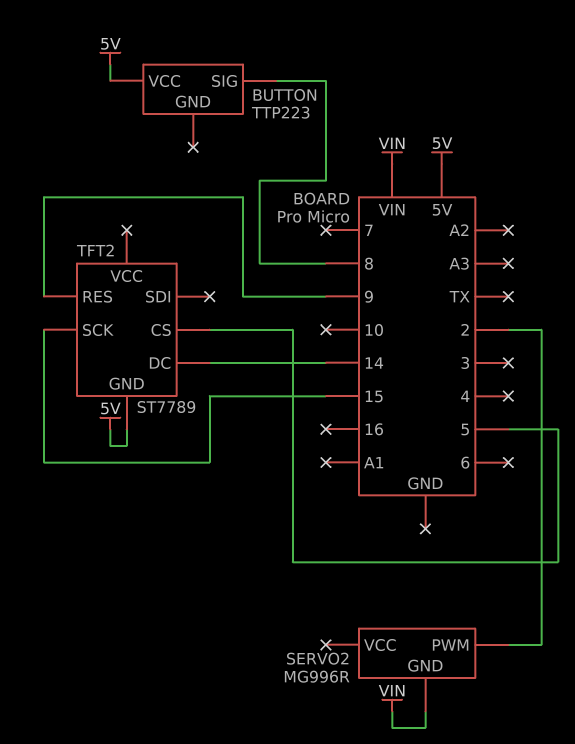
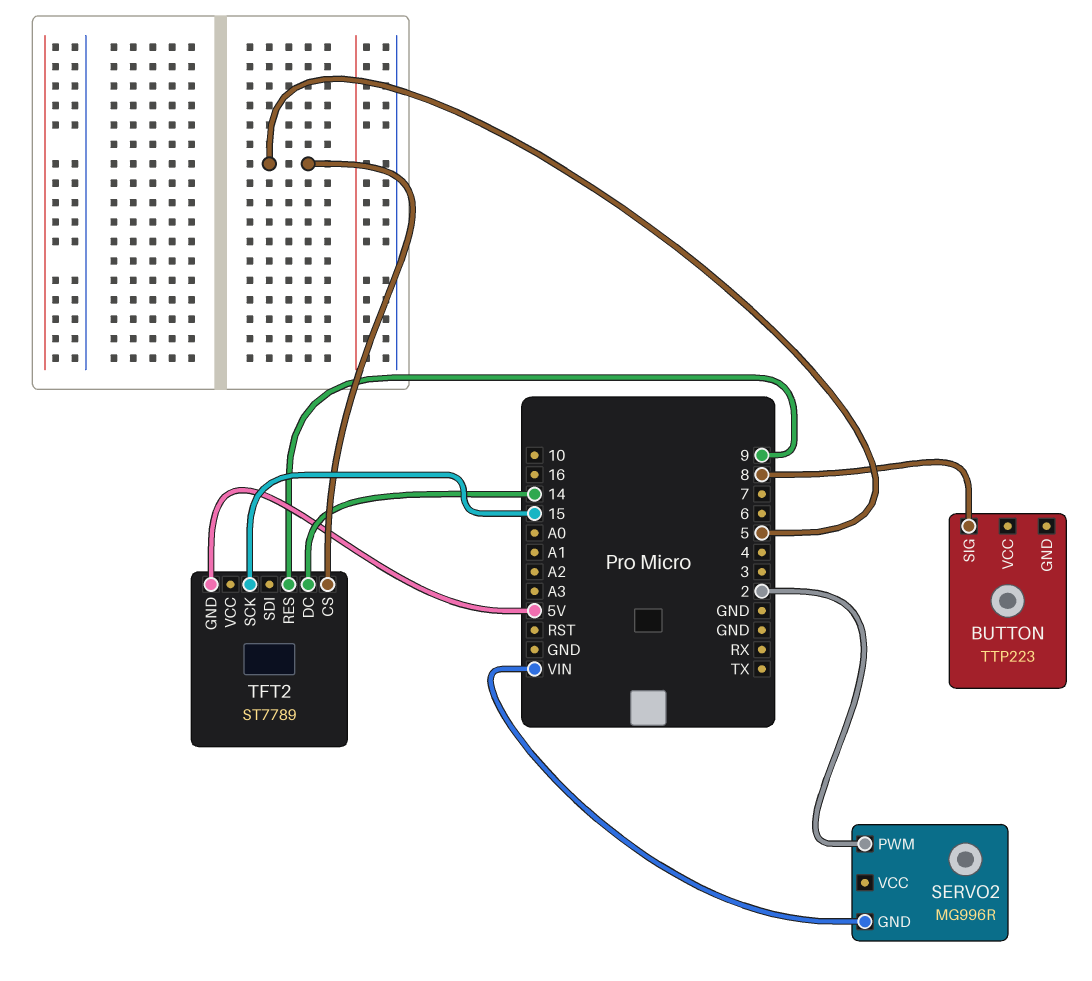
BUTTON pin VCC: 5V -> none

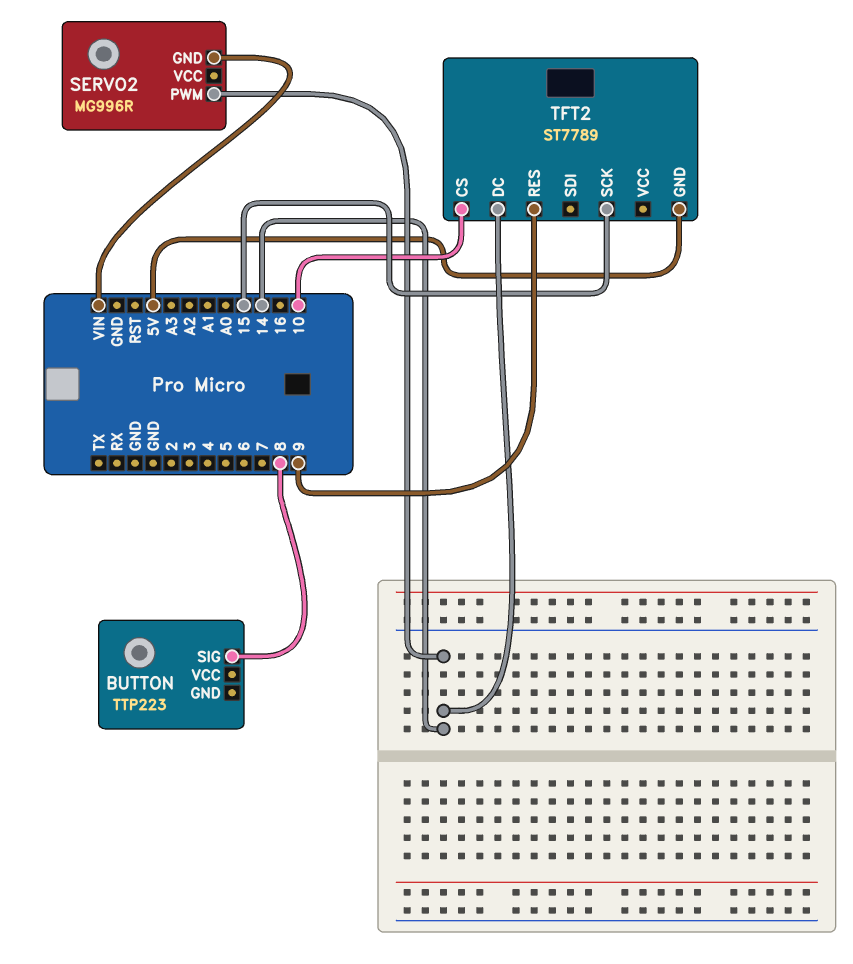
SERVO2 pin PWM: 2 -> 14
TFT2 pin CS: 5 -> 10

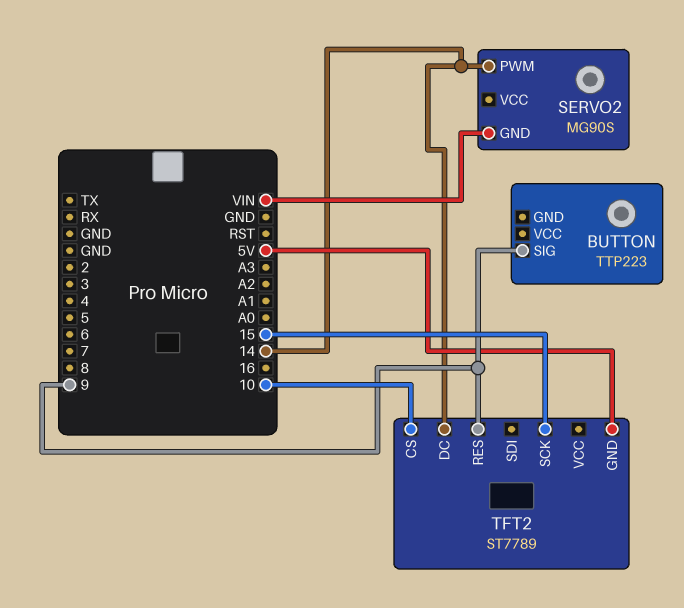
BUTTON pin SIG: 8 -> 9
SERVO2: MG996R -> MG90S

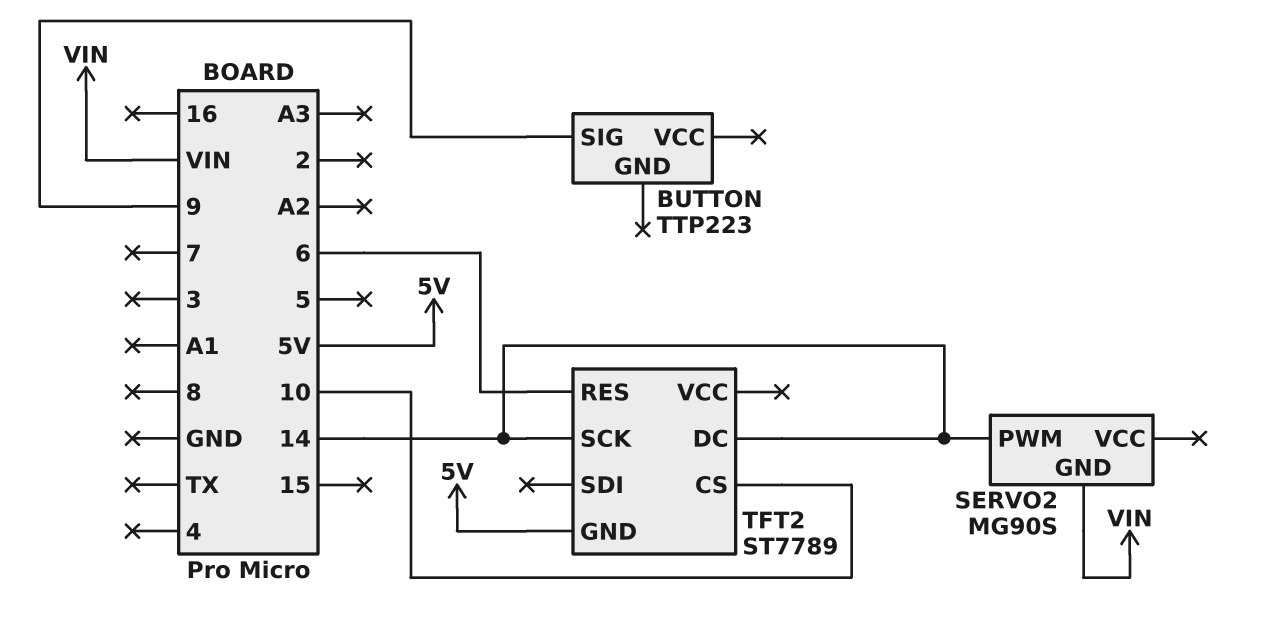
TFT2 pin RES: 9 -> 6
TFT2 pin SCK: 15 -> 14

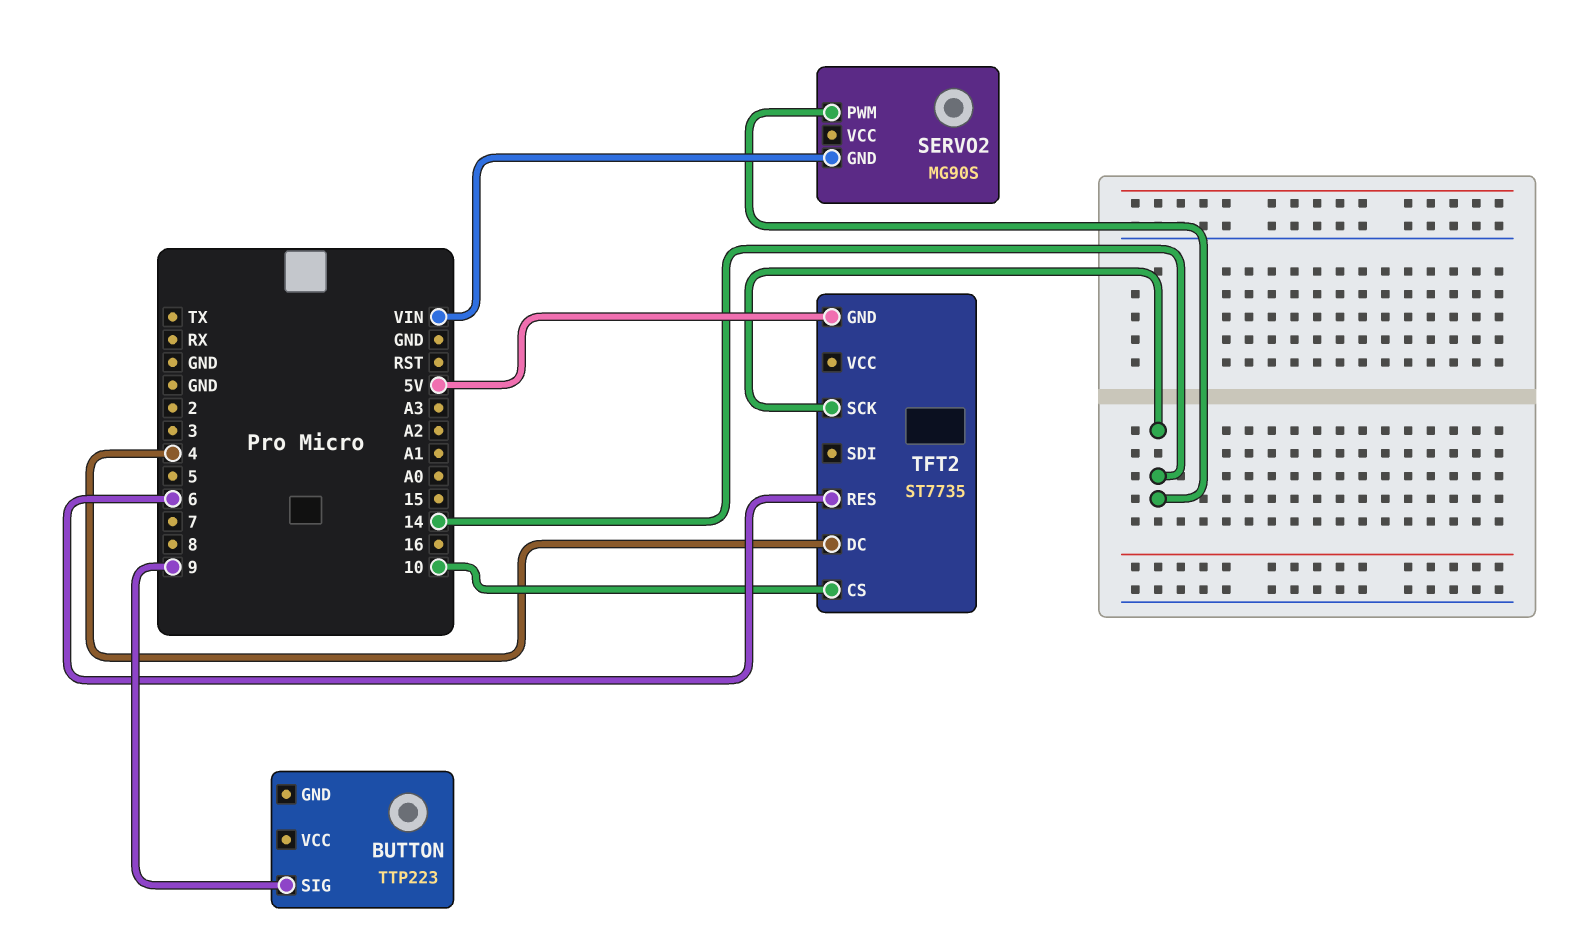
TFT2: ST7789 -> ST7735
TFT2 pin DC: 14 -> 4

